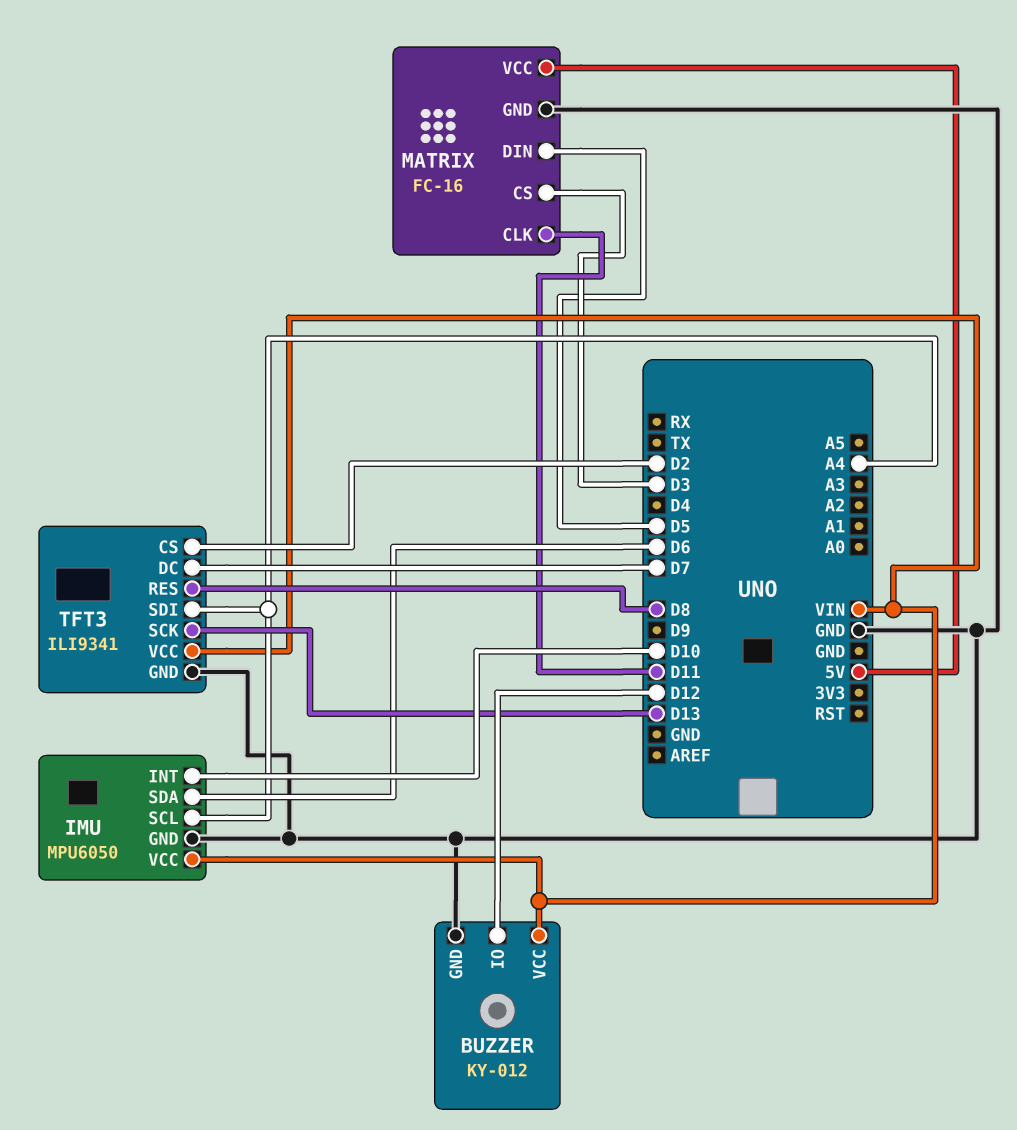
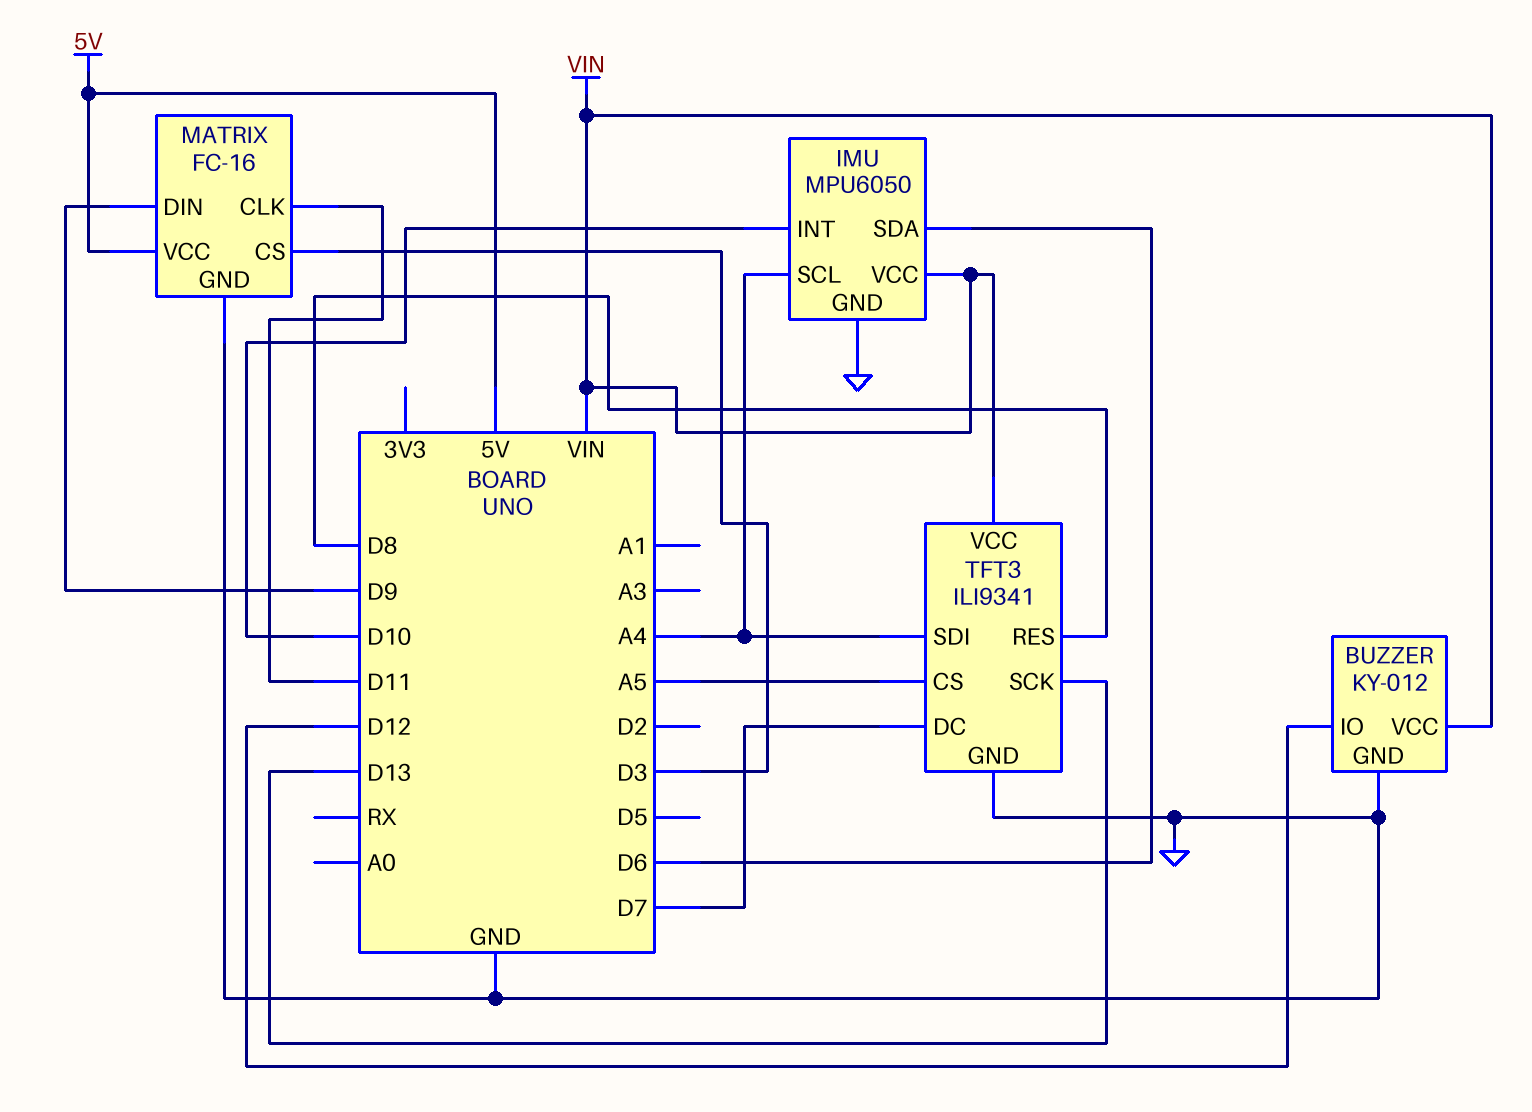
MATRIX pin DIN: D5 -> D9
TFT3 pin CS: D2 -> A5

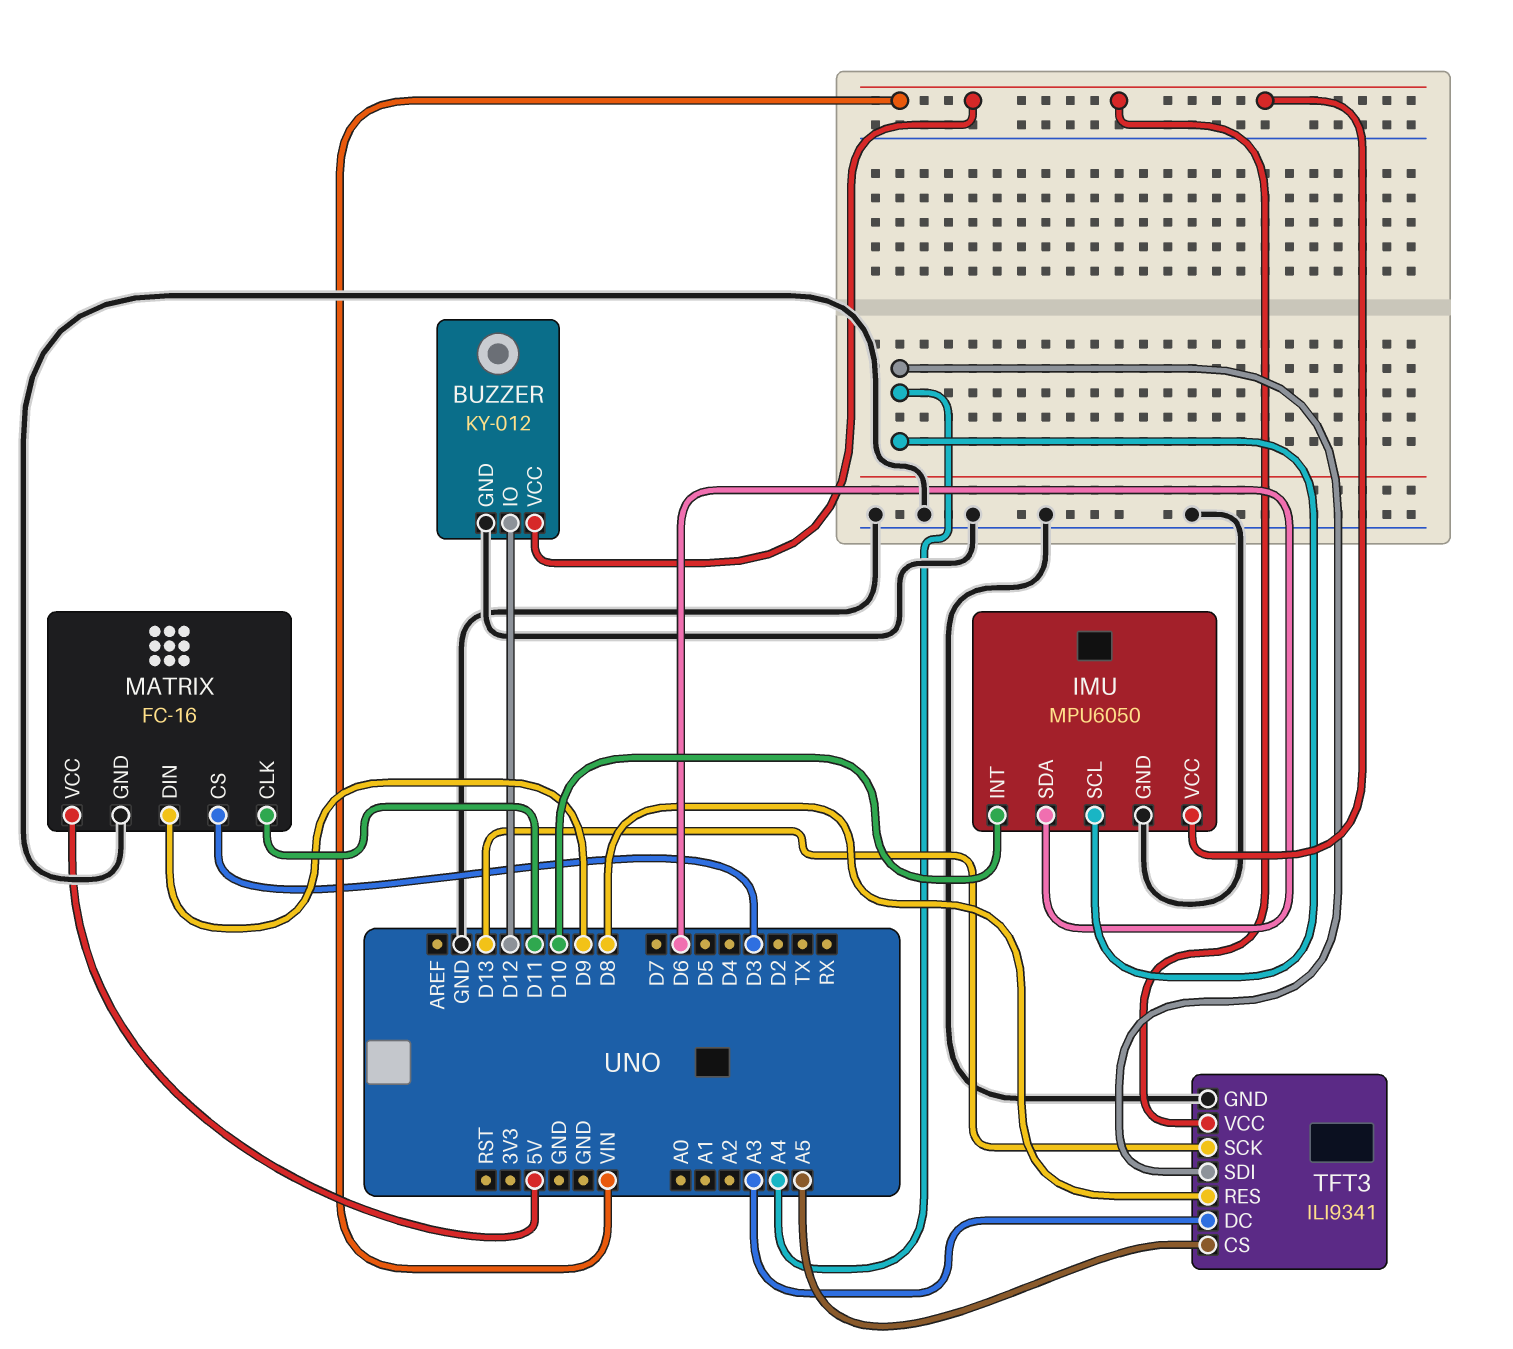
TFT3 pin DC: D7 -> A3

